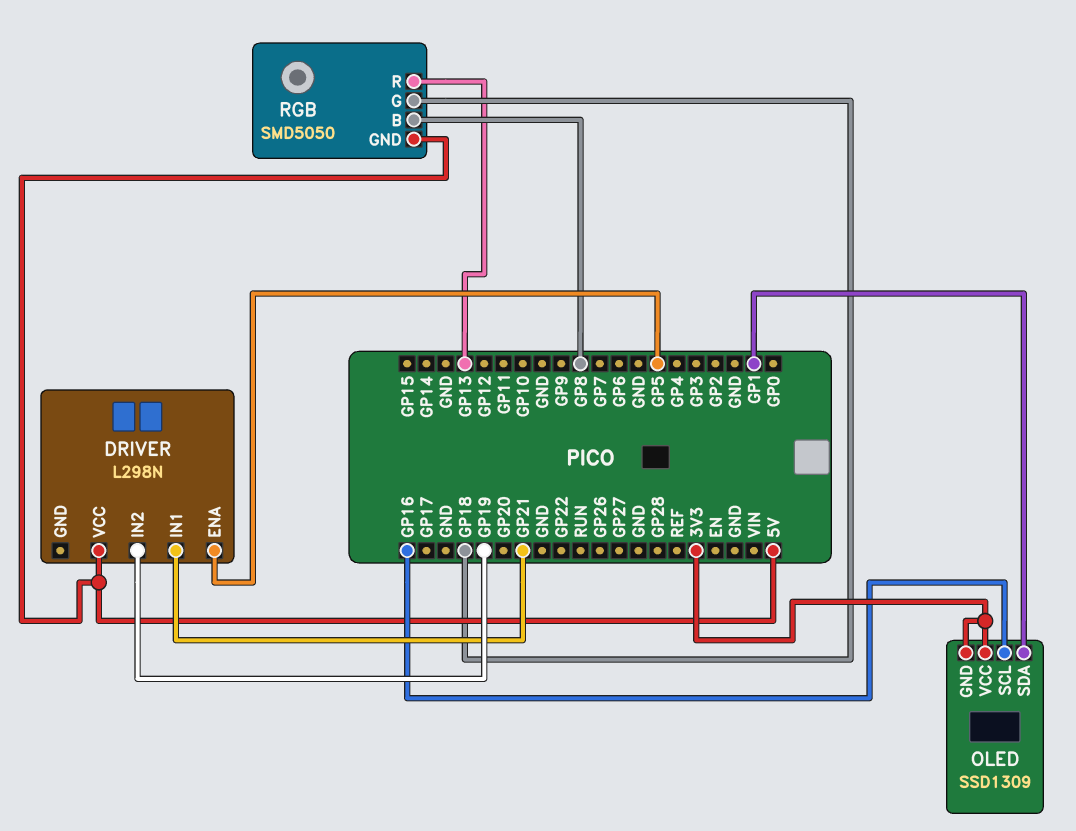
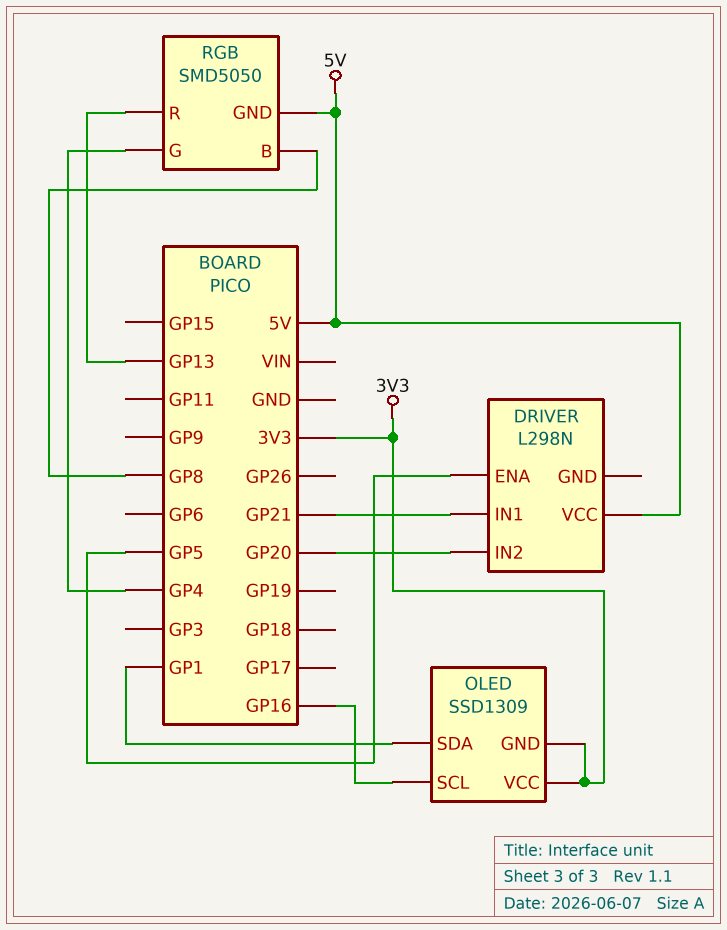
DRIVER pin IN2: GP19 -> GP20
RGB pin G: GP18 -> GP4

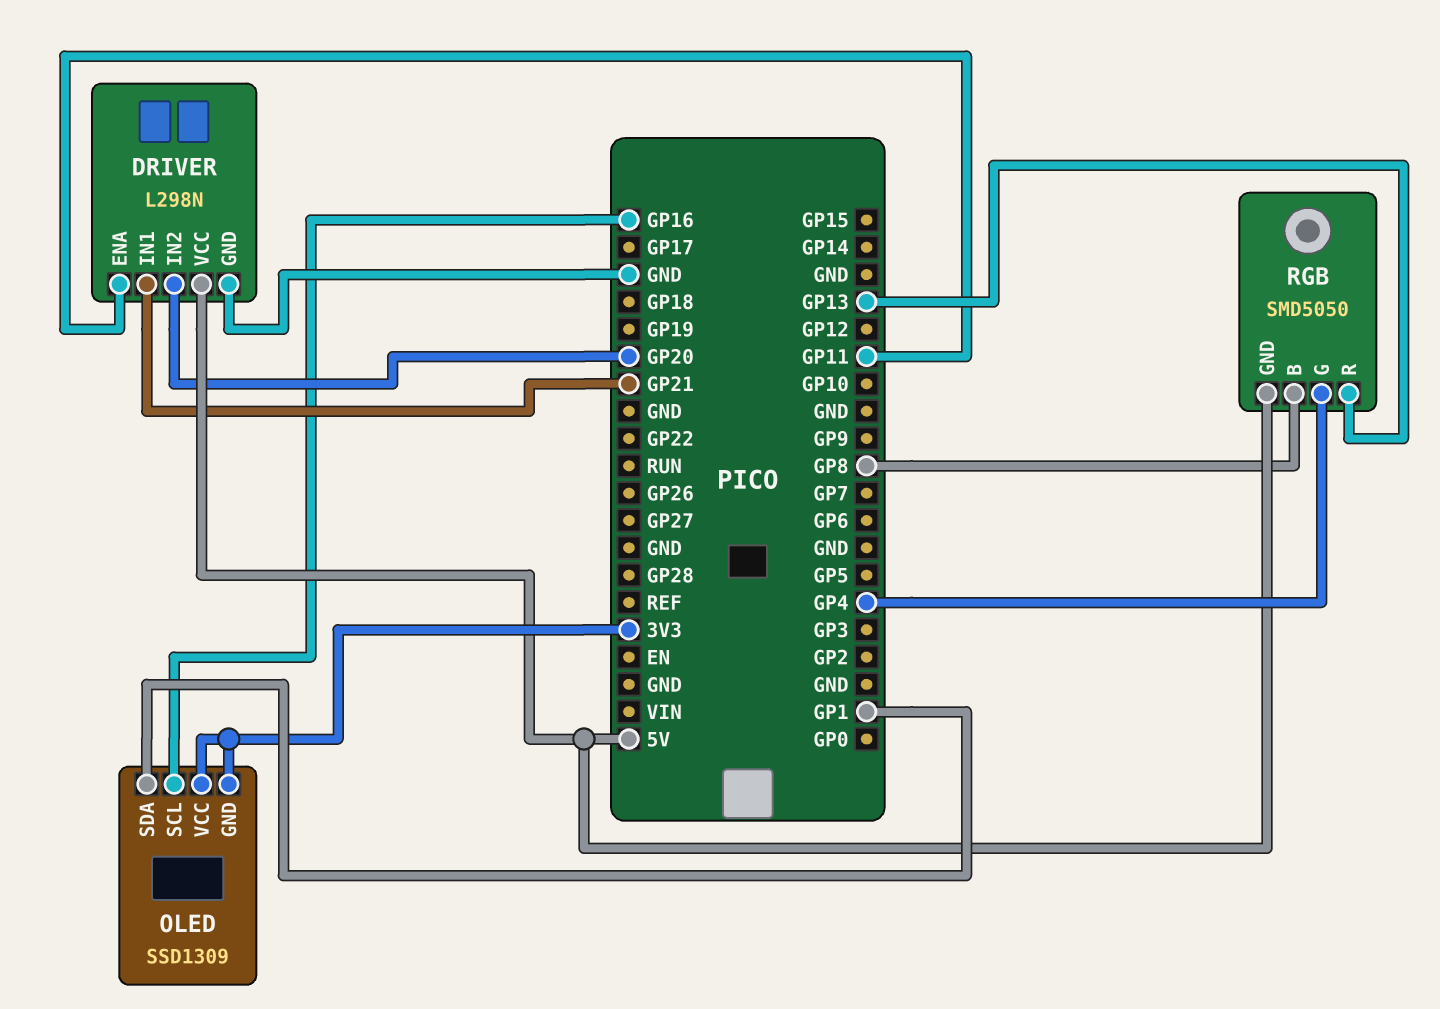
DRIVER pin ENA: GP5 -> GP11
DRIVER pin GND: none -> GND

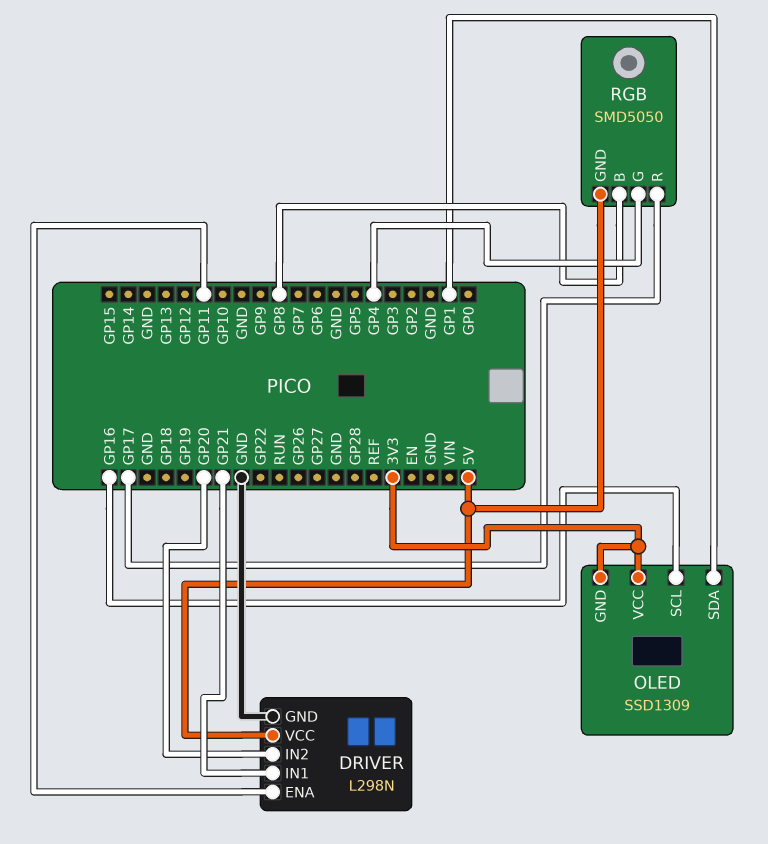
RGB pin R: GP13 -> GP17

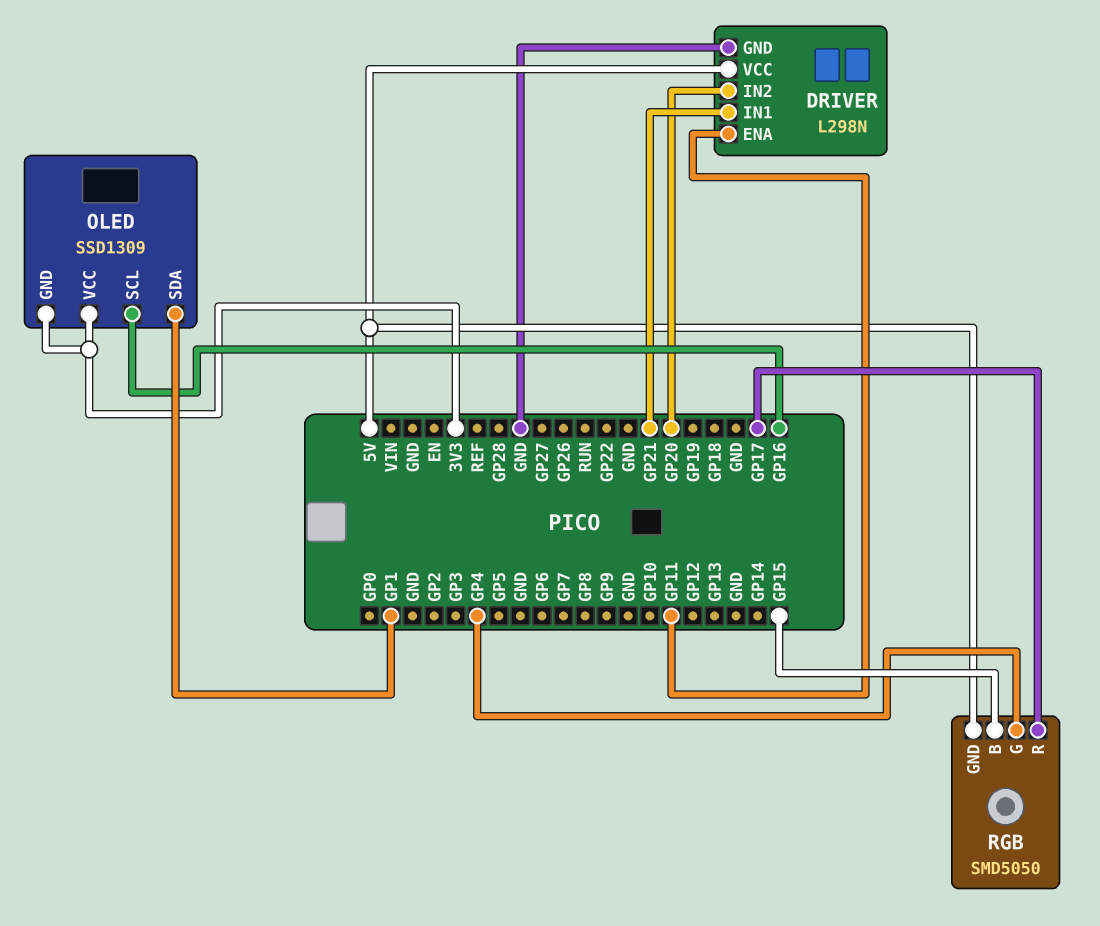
RGB pin B: GP8 -> GP15

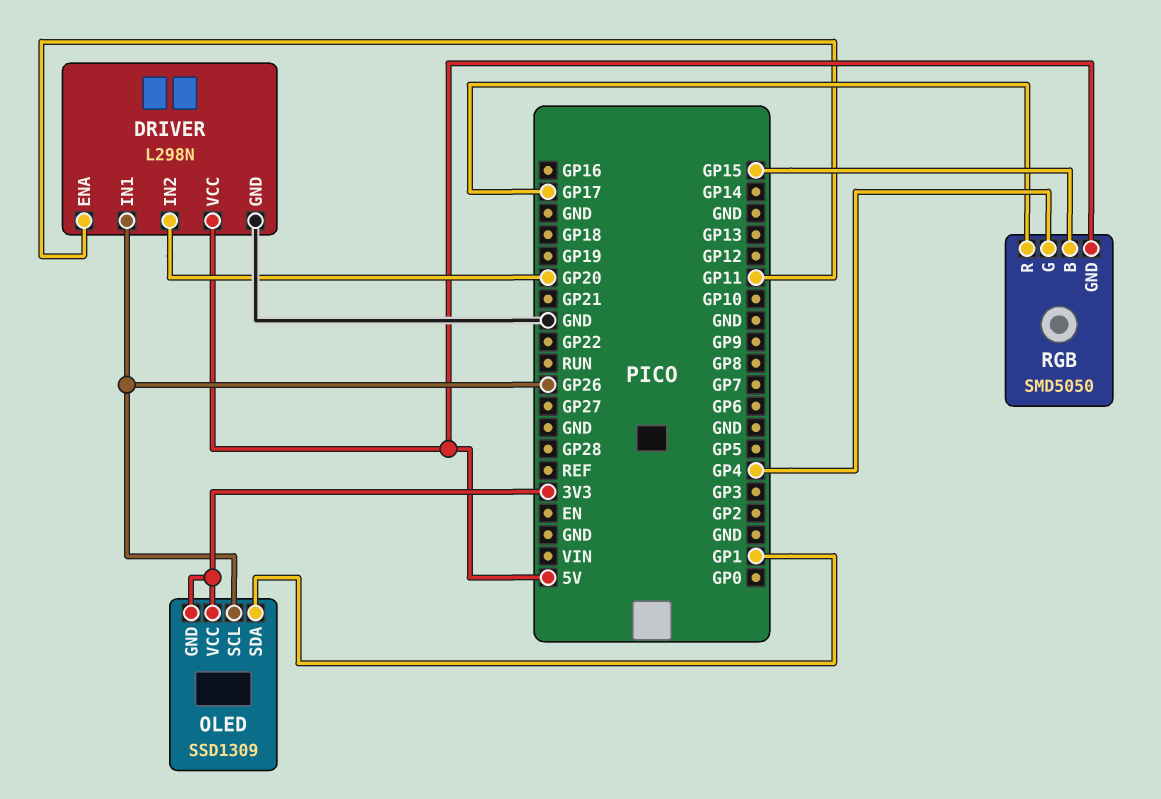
DRIVER pin IN1: GP21 -> GP26
OLED pin SCL: GP16 -> GP26

